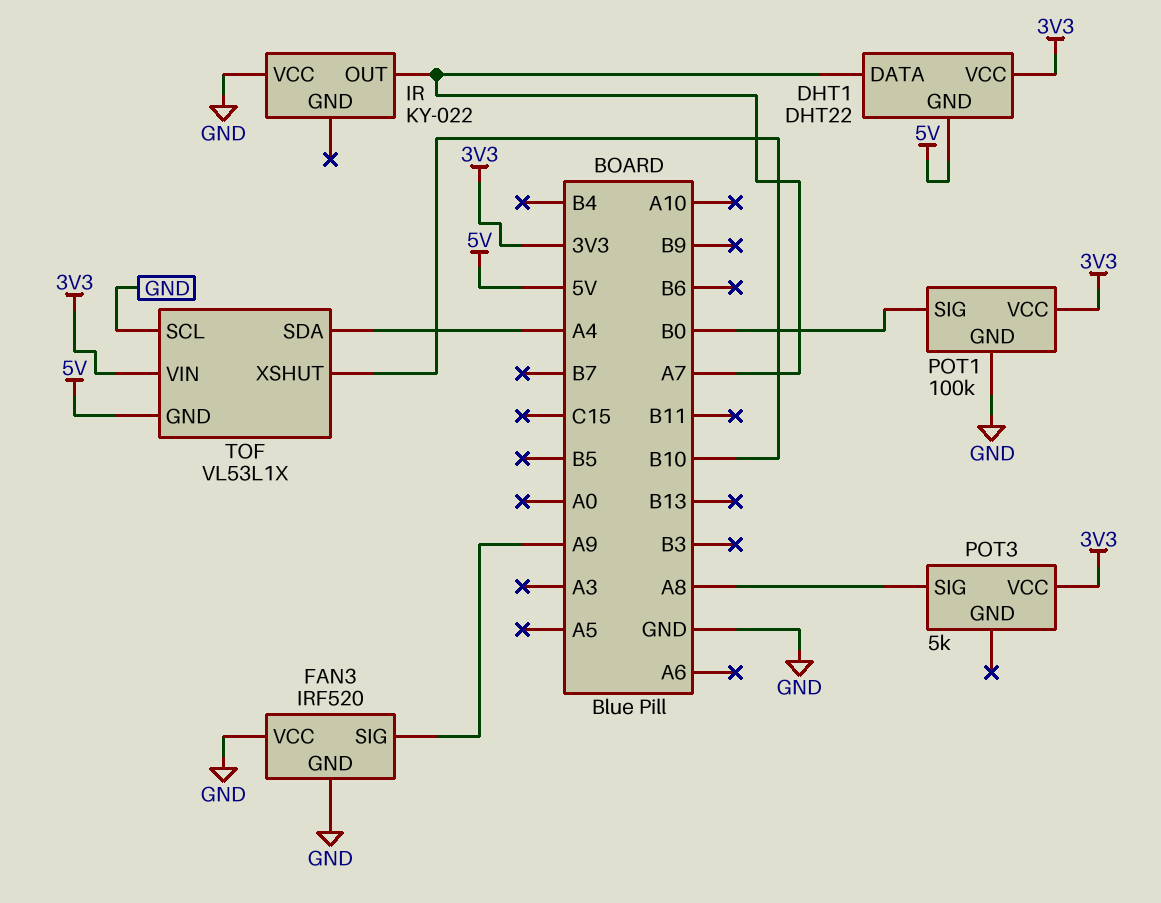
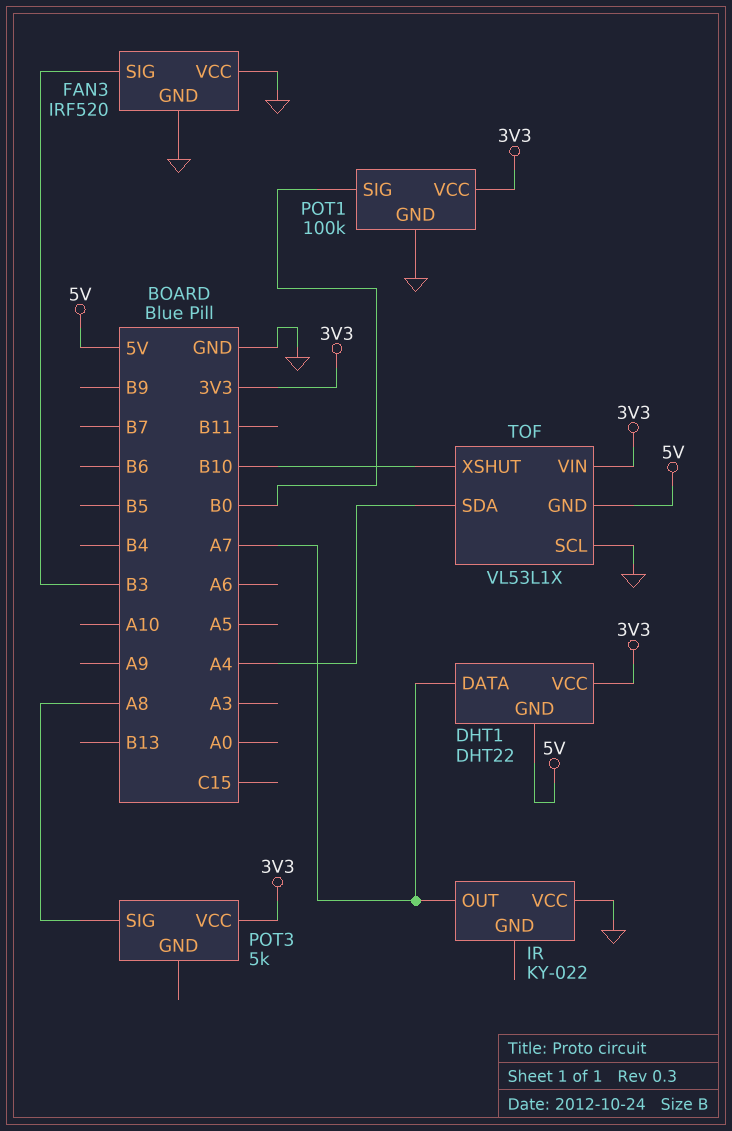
FAN3 pin SIG: A9 -> B3

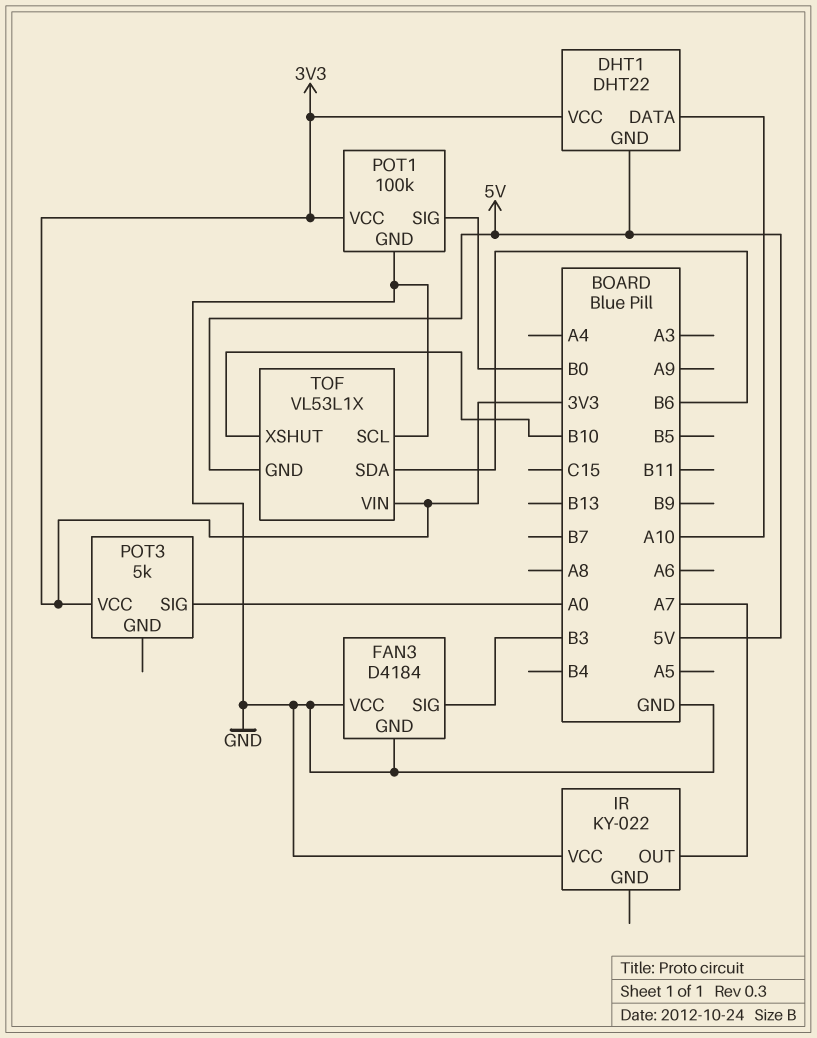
DHT1 pin DATA: A7 -> A10
FAN3: IRF520 -> D4184
POT3 pin SIG: A8 -> A0
TOF pin SDA: A4 -> B6

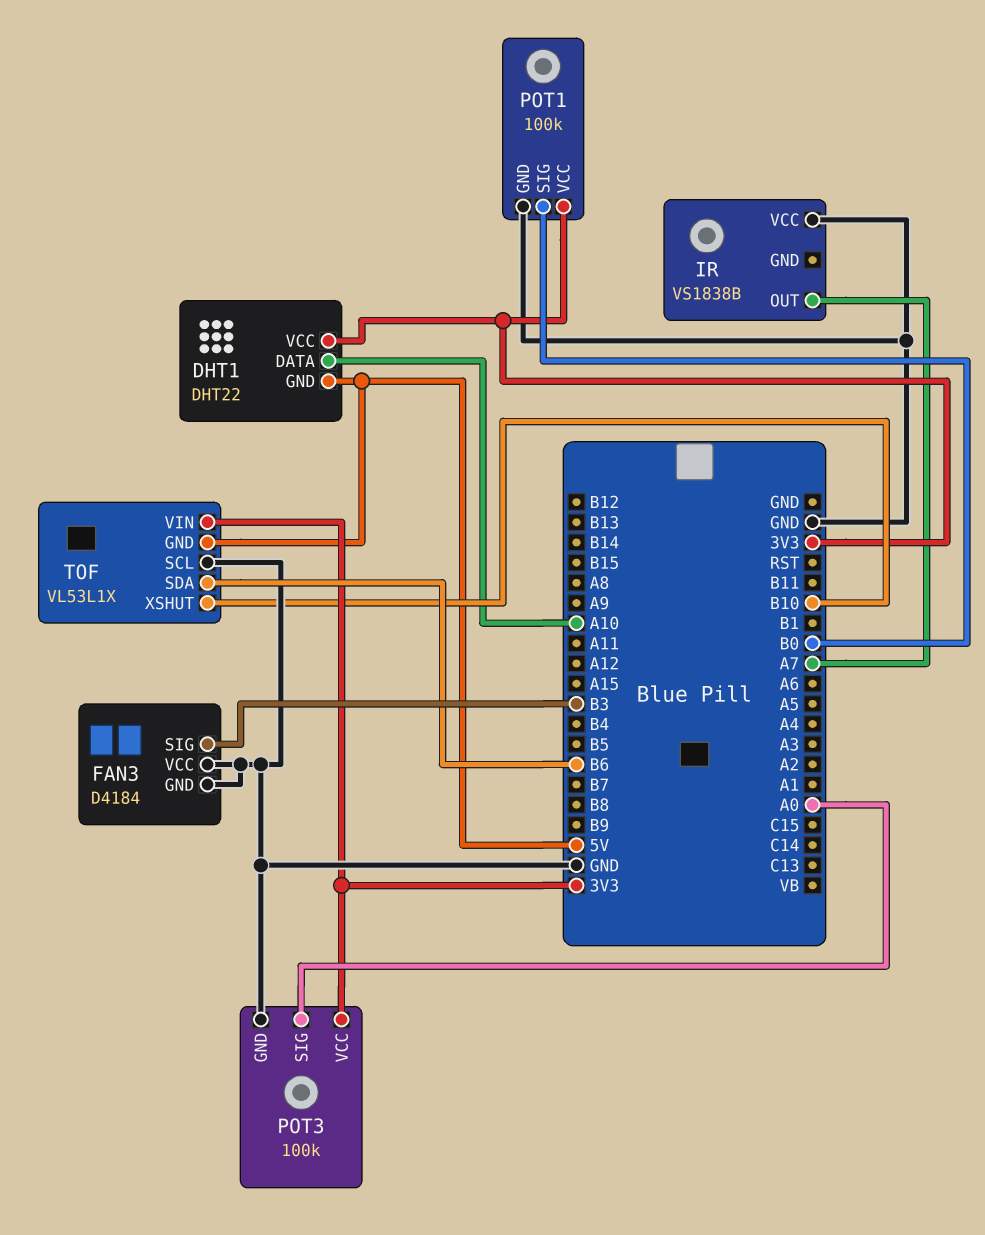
IR: KY-022 -> VS1838B
POT3: 5k -> 100k
POT3 pin GND: none -> GND

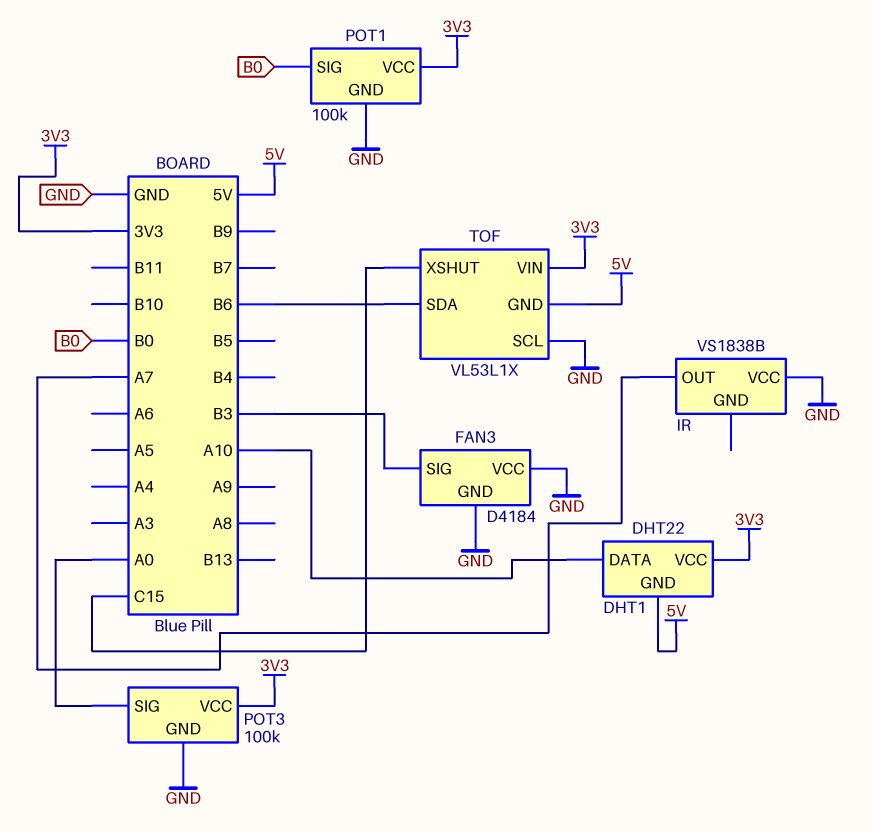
TOF pin XSHUT: B10 -> C15

